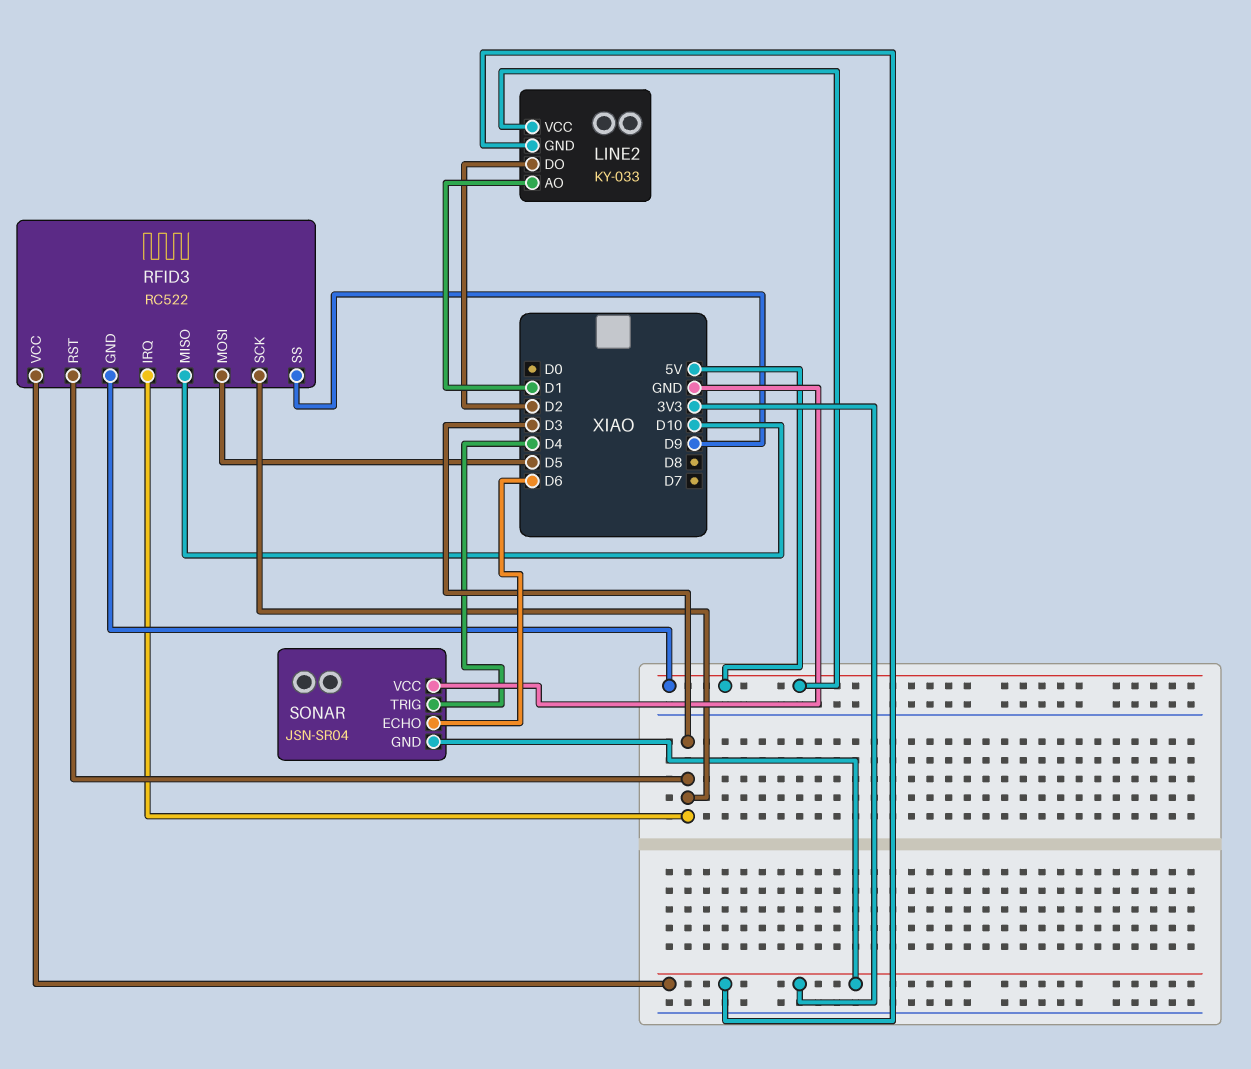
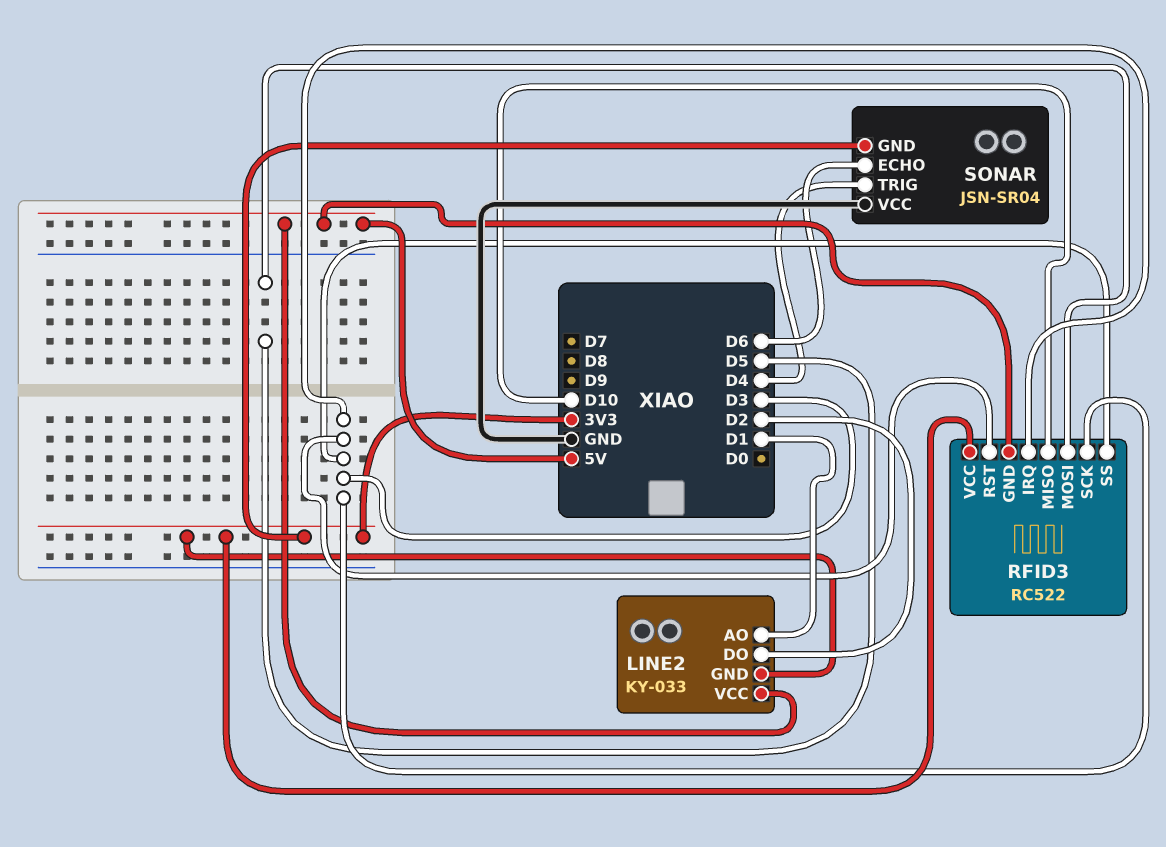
RFID3 pin SS: D9 -> D3

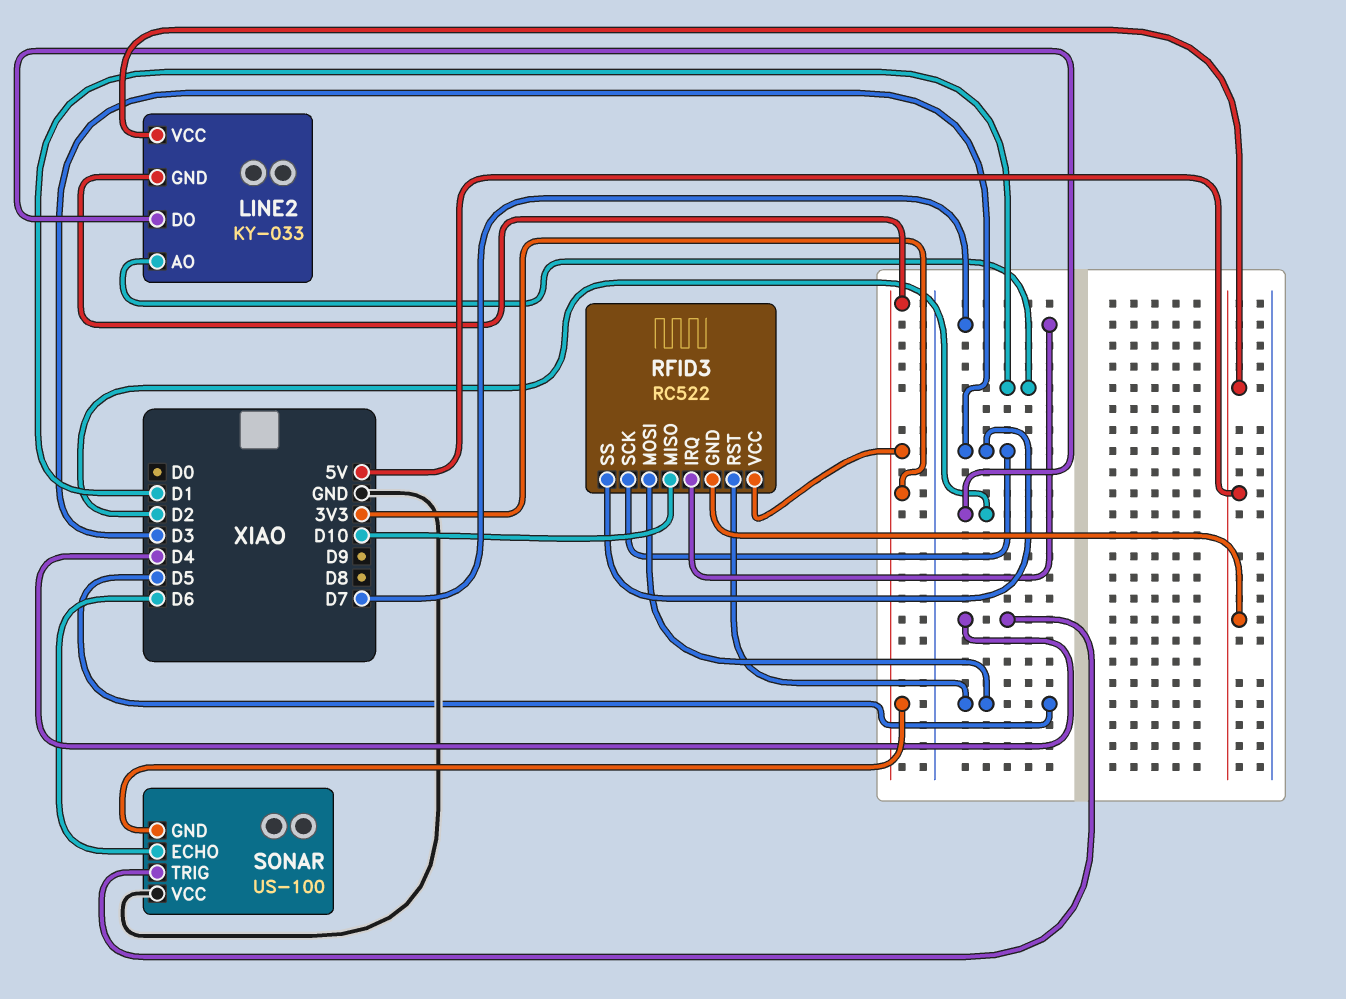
RFID3 pin IRQ: D3 -> D7
RFID3 pin RST: D3 -> D5
SONAR: JSN-SR04 -> US-100

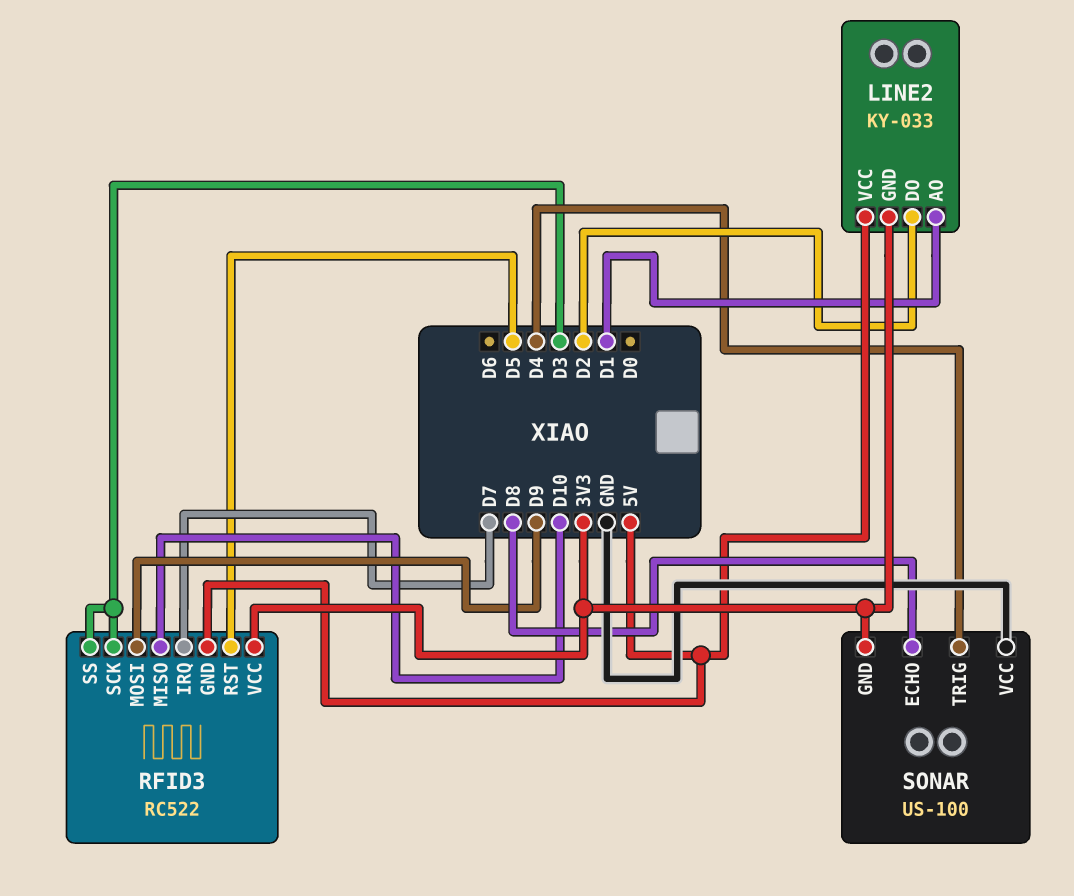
RFID3 pin MOSI: D5 -> D9
SONAR pin ECHO: D6 -> D8

